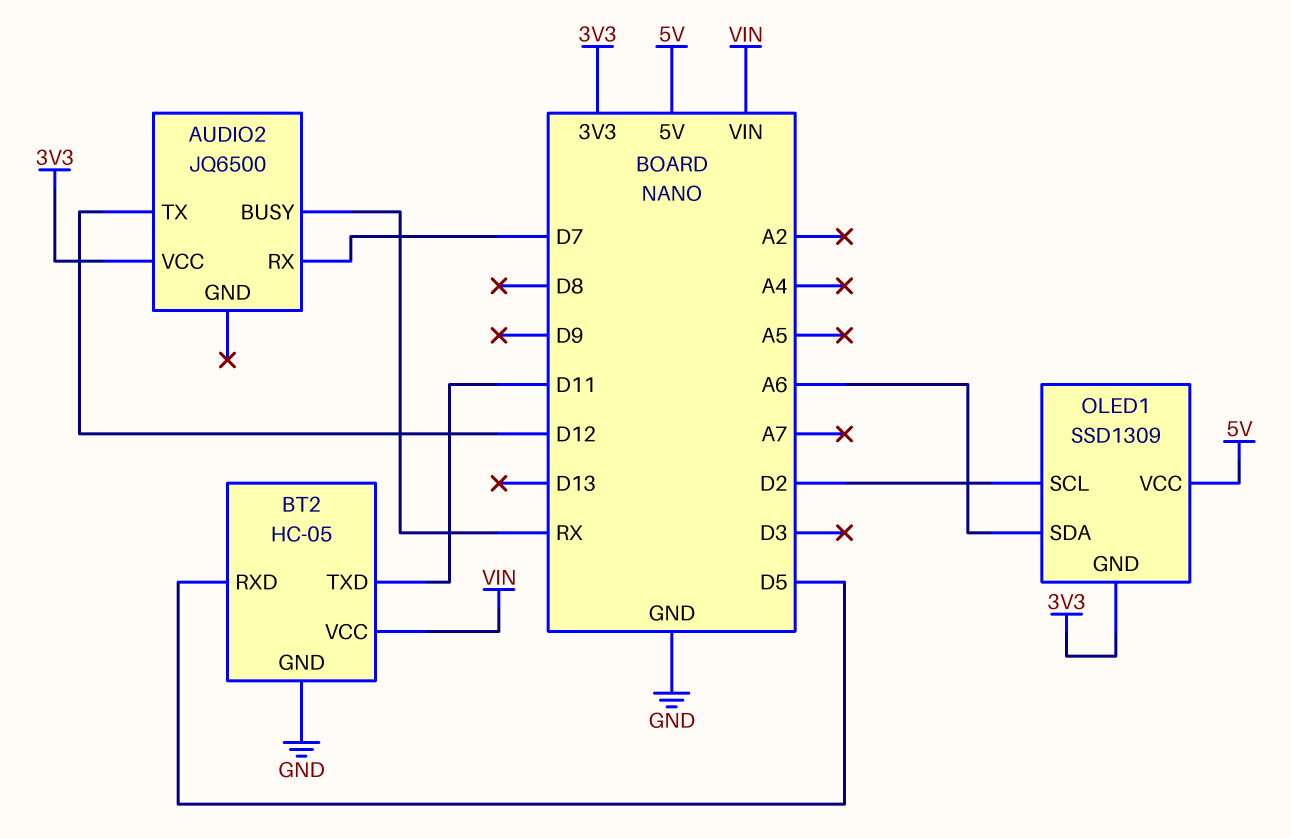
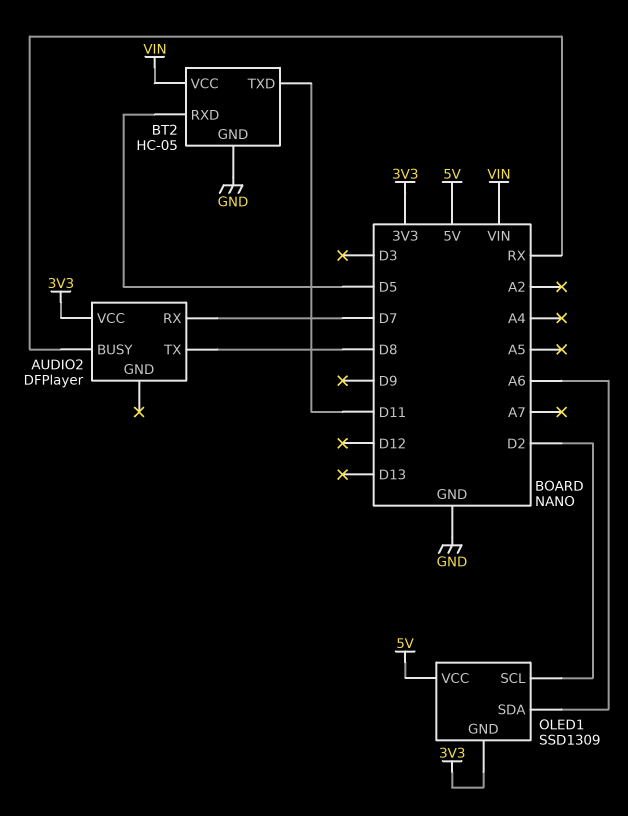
AUDIO2: JQ6500 -> DFPlayer
AUDIO2 pin TX: D12 -> D8

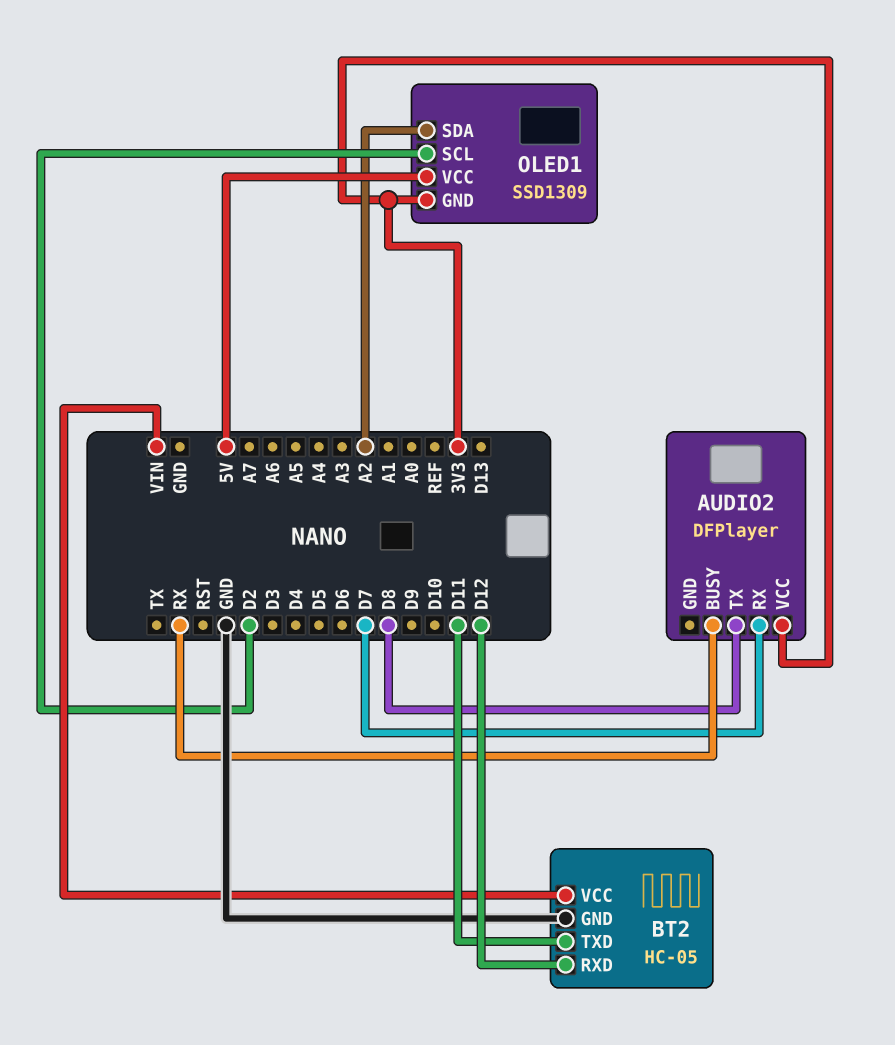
BT2 pin RXD: D5 -> D12
OLED1 pin SDA: A6 -> A2

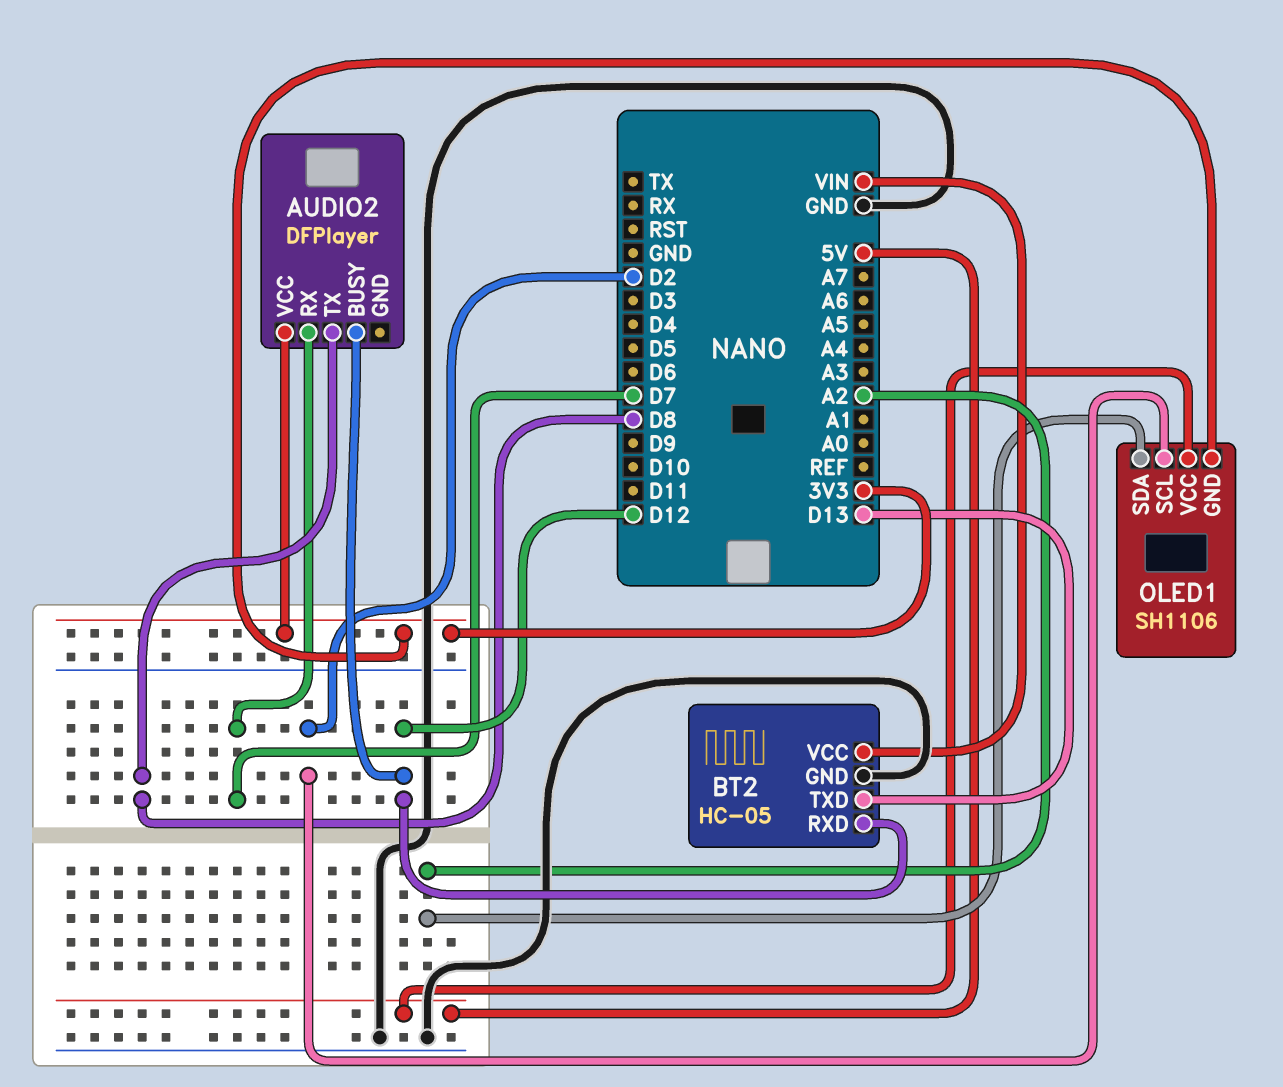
AUDIO2 pin BUSY: RX -> D12
BT2 pin TXD: D11 -> D13
OLED1: SSD1309 -> SH1106

